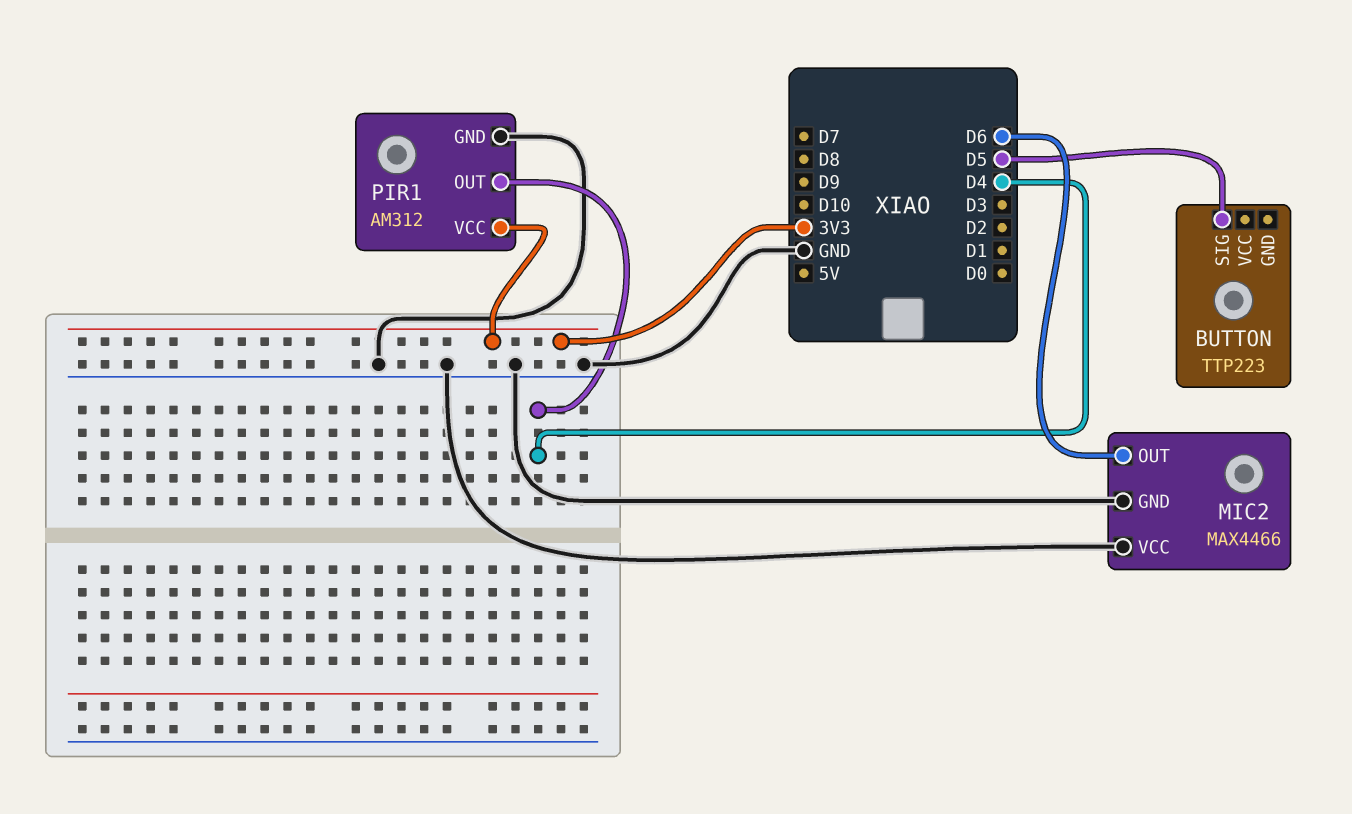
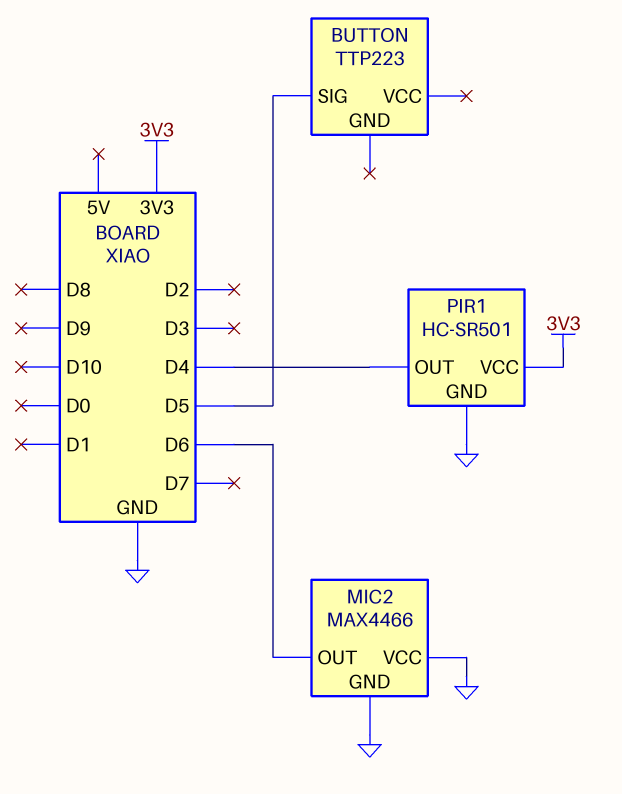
PIR1: AM312 -> HC-SR501

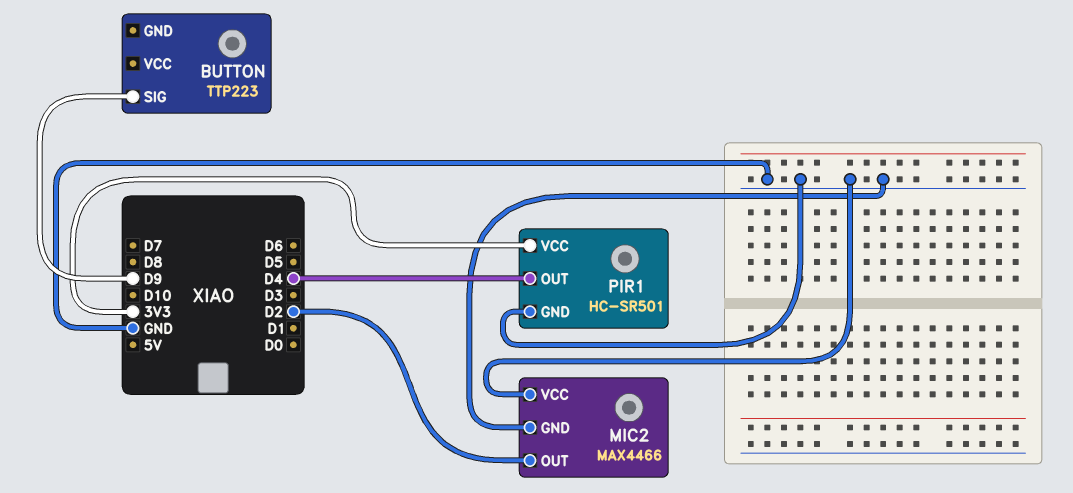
BUTTON pin SIG: D5 -> D9
MIC2 pin OUT: D6 -> D2

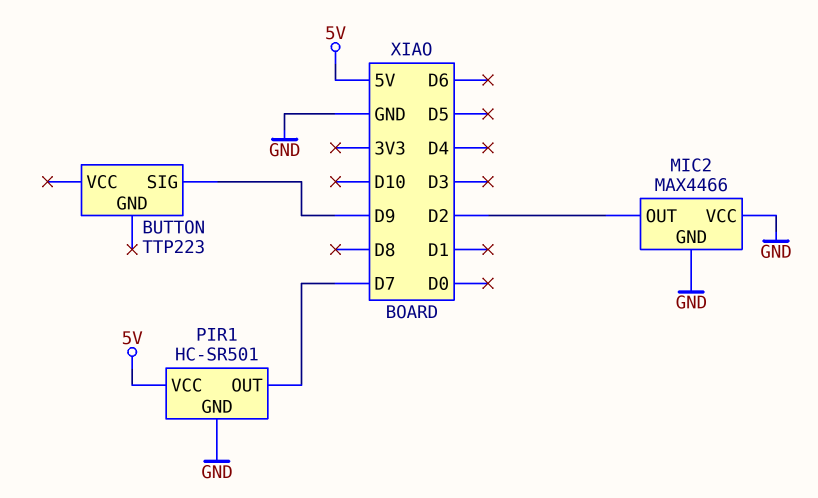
PIR1 pin OUT: D4 -> D7
PIR1 pin VCC: 3V3 -> 5V

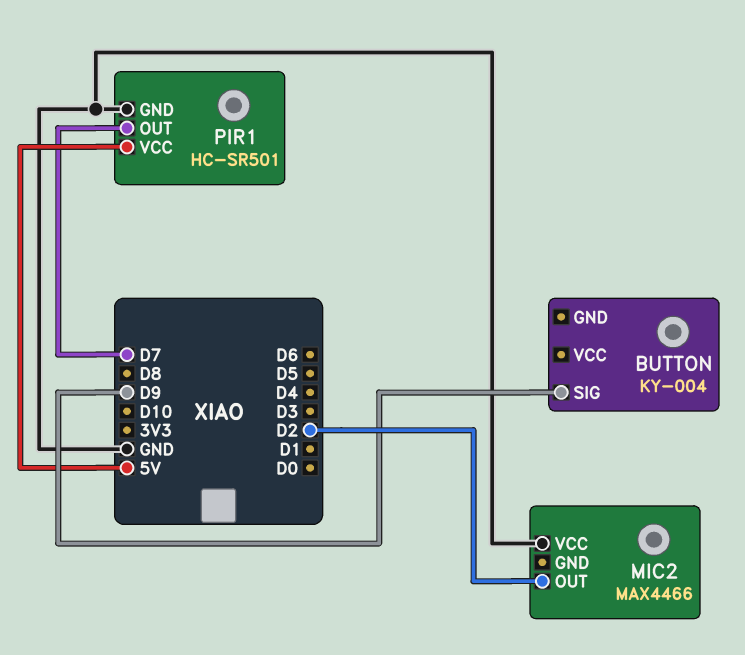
BUTTON: TTP223 -> KY-004
MIC2 pin GND: GND -> none

